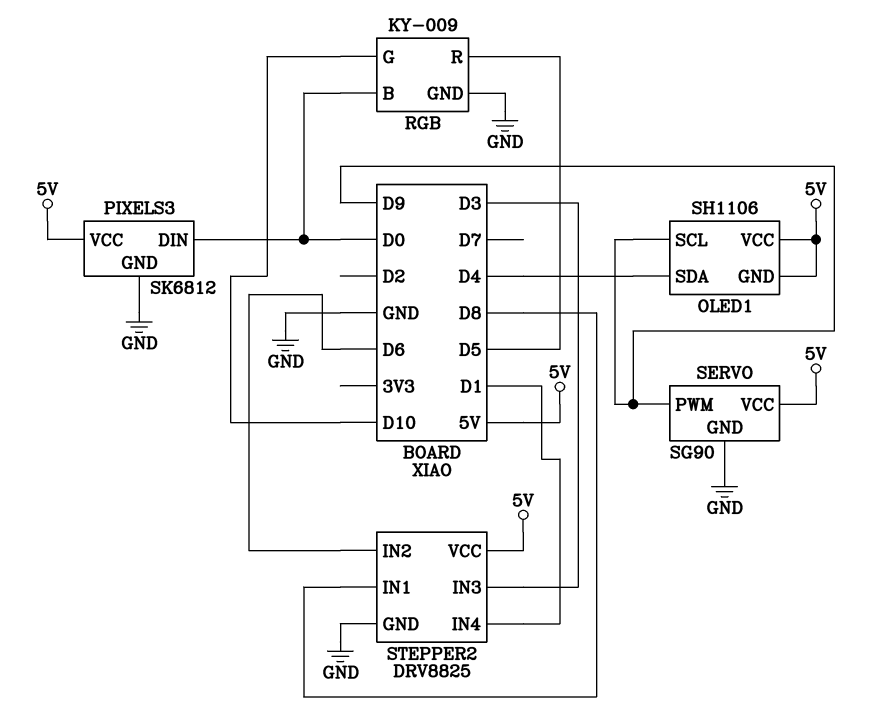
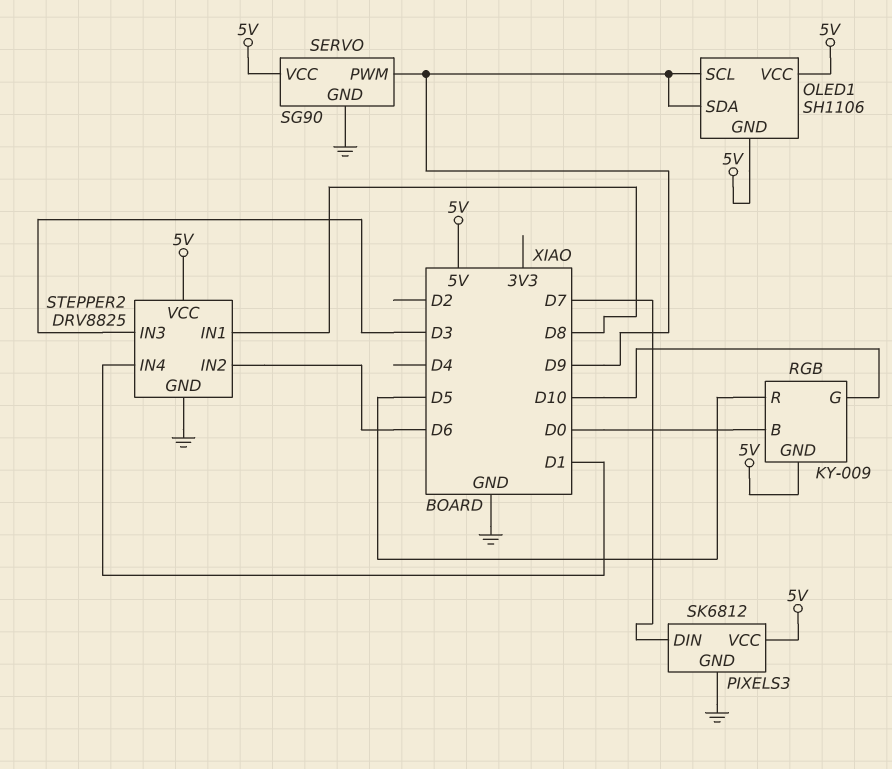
OLED1 pin SDA: D4 -> D9
PIXELS3 pin DIN: D0 -> D7
RGB pin GND: GND -> 5V

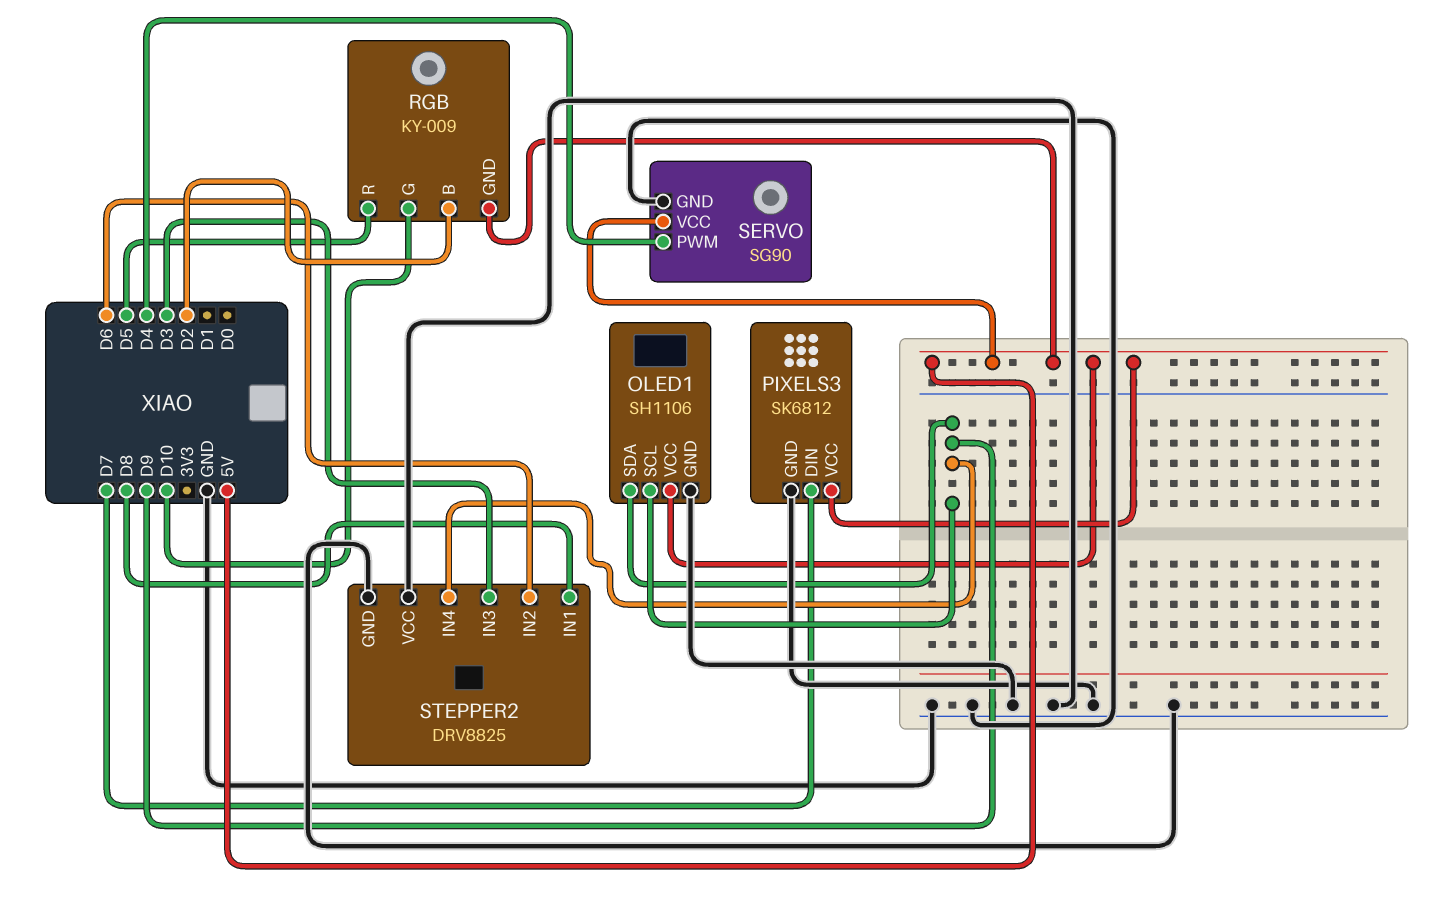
OLED1 pin GND: 5V -> GND
RGB pin B: D0 -> D2
SERVO pin PWM: D9 -> D4
STEPPER2 pin IN4: D1 -> D9
STEPPER2 pin VCC: 5V -> GND

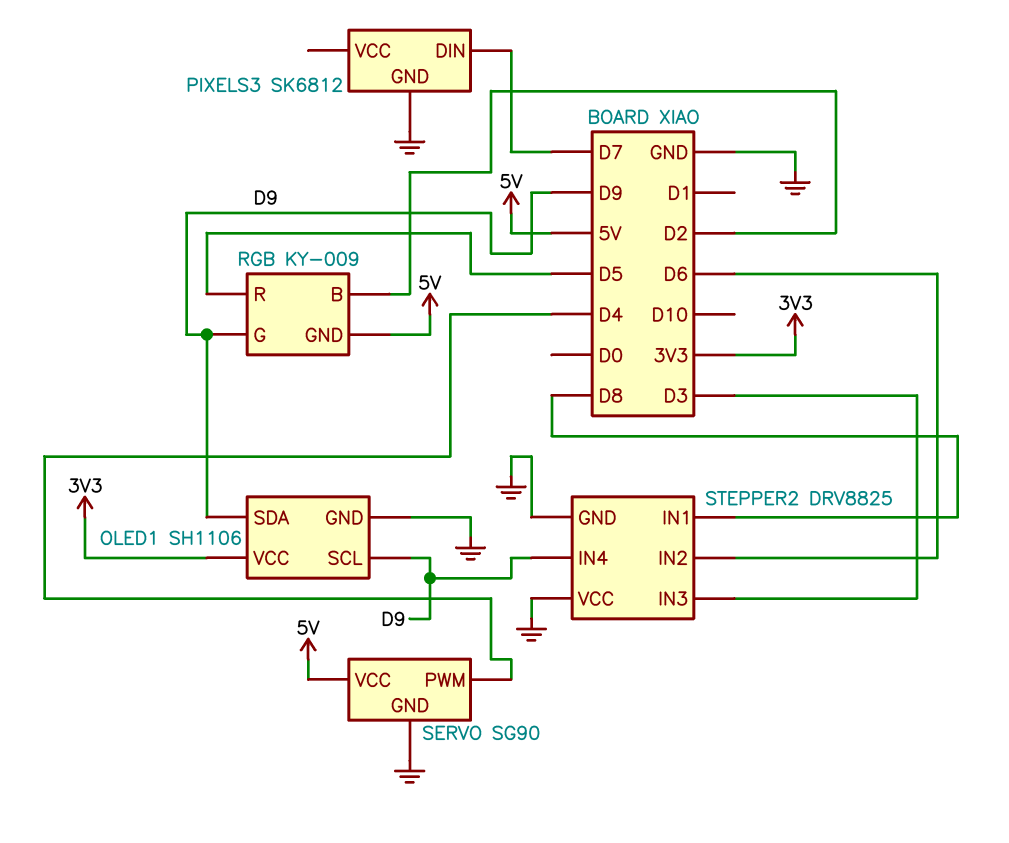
OLED1 pin VCC: 5V -> 3V3
PIXELS3 pin VCC: 5V -> none
RGB pin G: D10 -> D9

